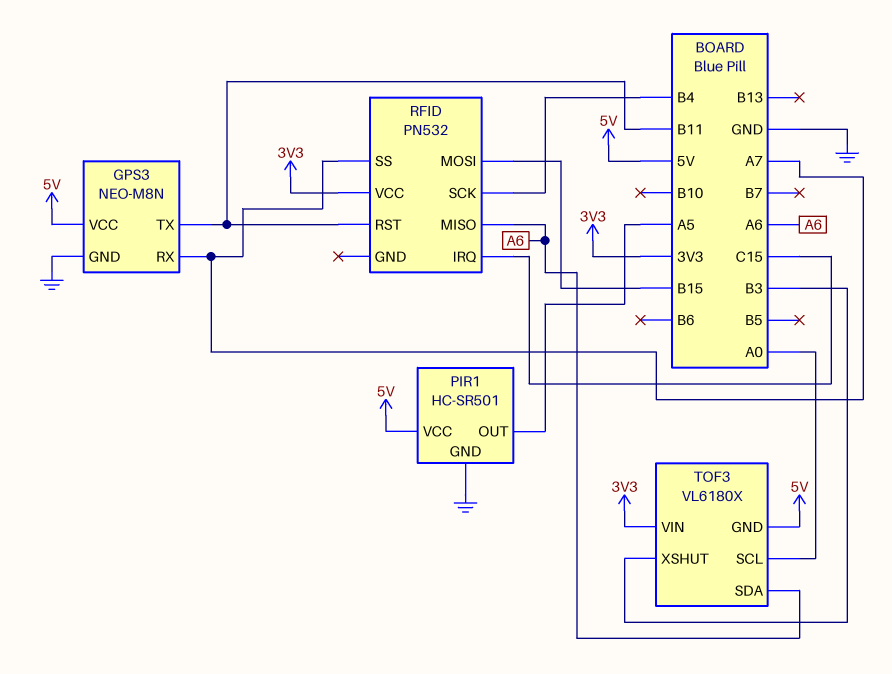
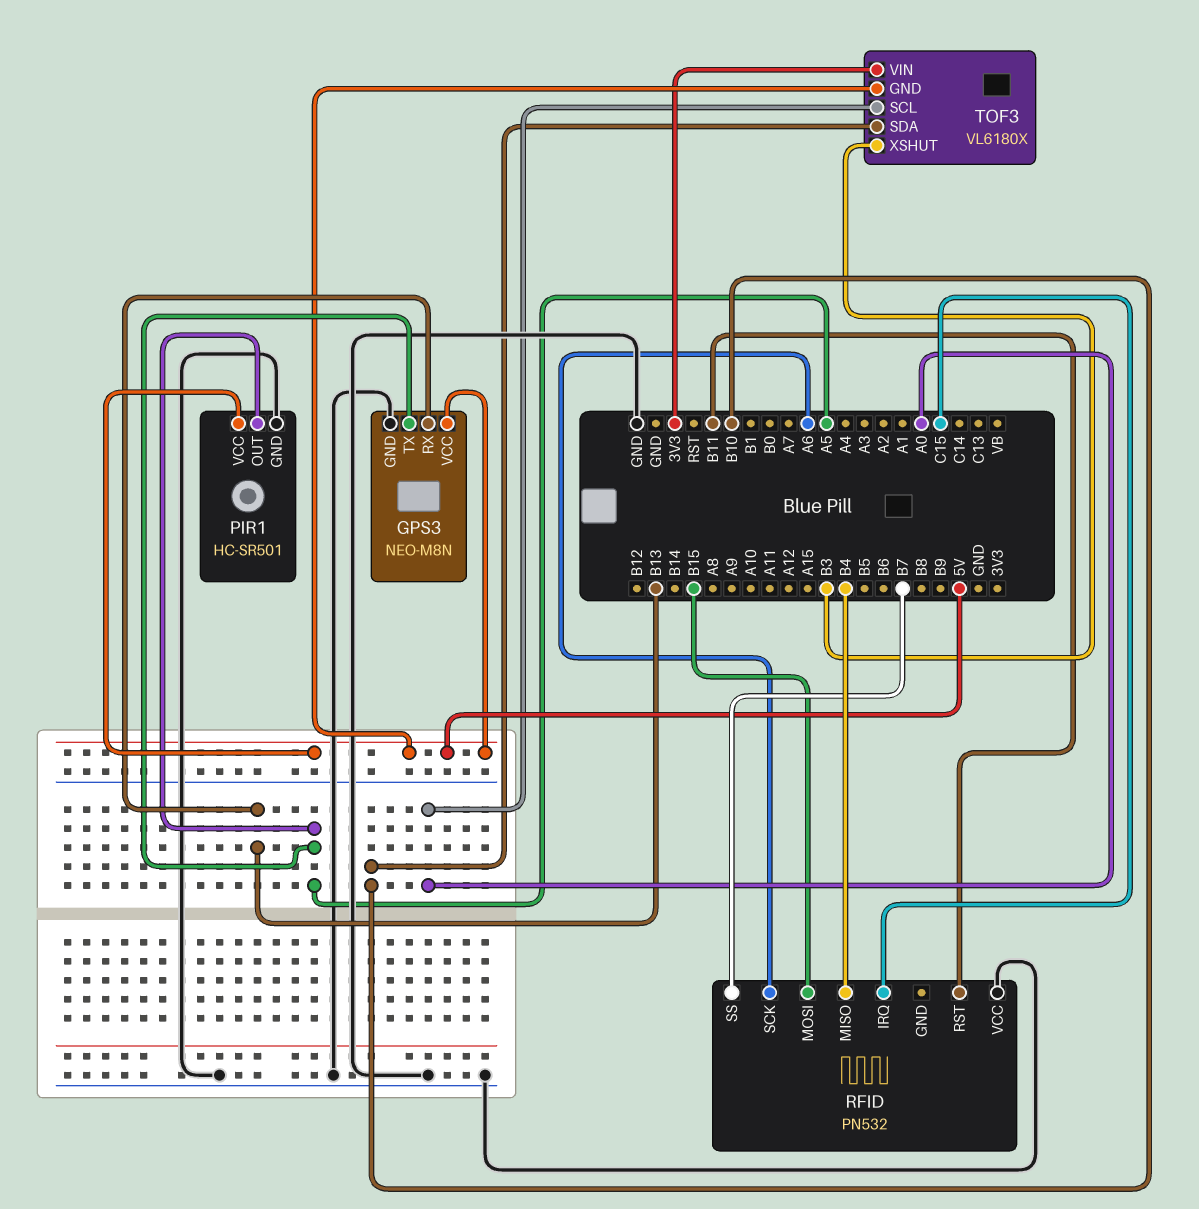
GPS3 pin RX: A7 -> B13
GPS3 pin TX: B11 -> A5
RFID pin MISO: A6 -> B4
RFID pin SCK: B4 -> A6
RFID pin SS: A7 -> B7
RFID pin VCC: 3V3 -> GND
TOF3 pin SDA: A6 -> B10

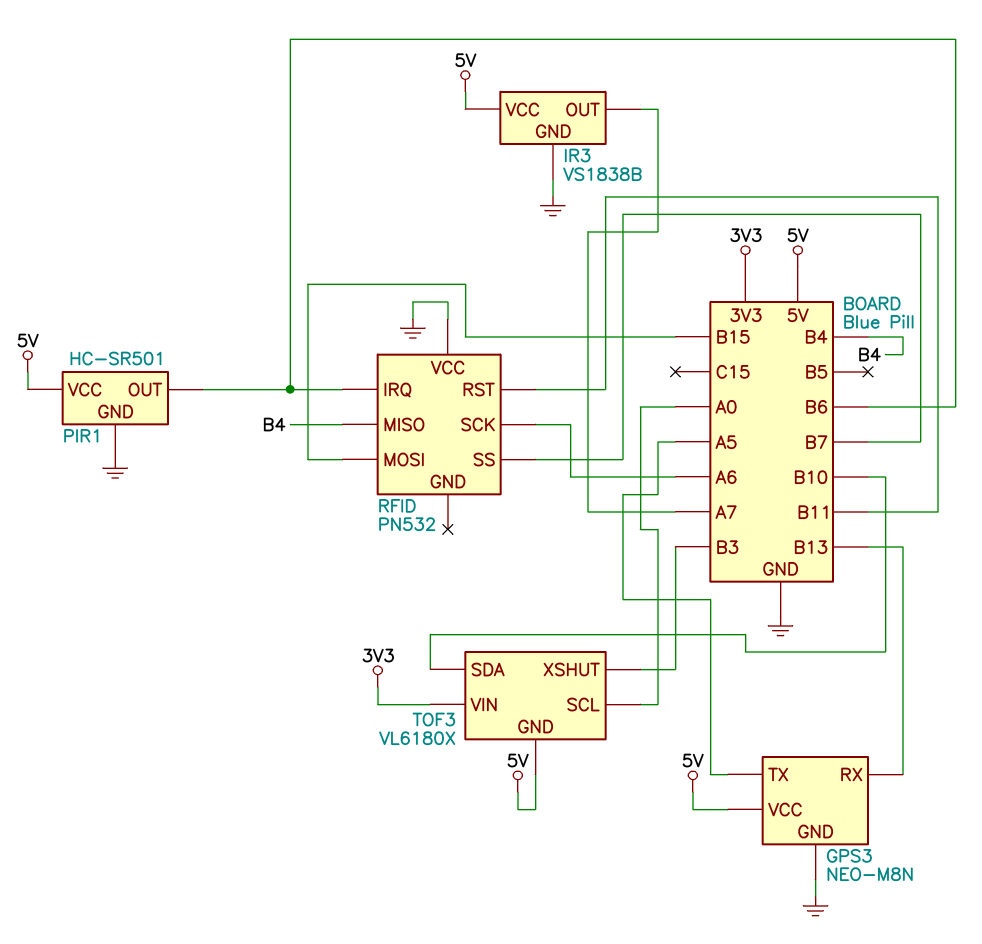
IR3: none -> VS1838B
IR3 pin GND: none -> GND
IR3 pin OUT: none -> A7
IR3 pin VCC: none -> 5V
PIR1 pin OUT: A5 -> B6
RFID pin IRQ: C15 -> B6

